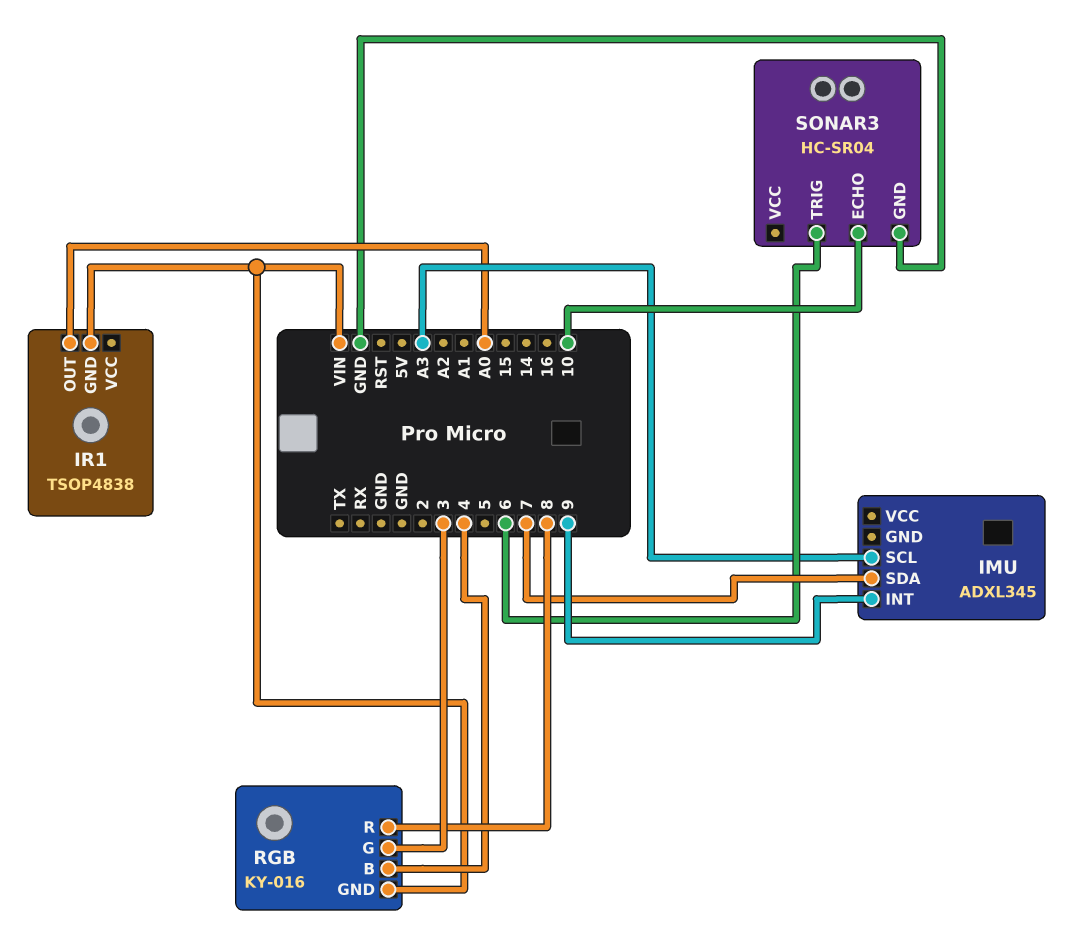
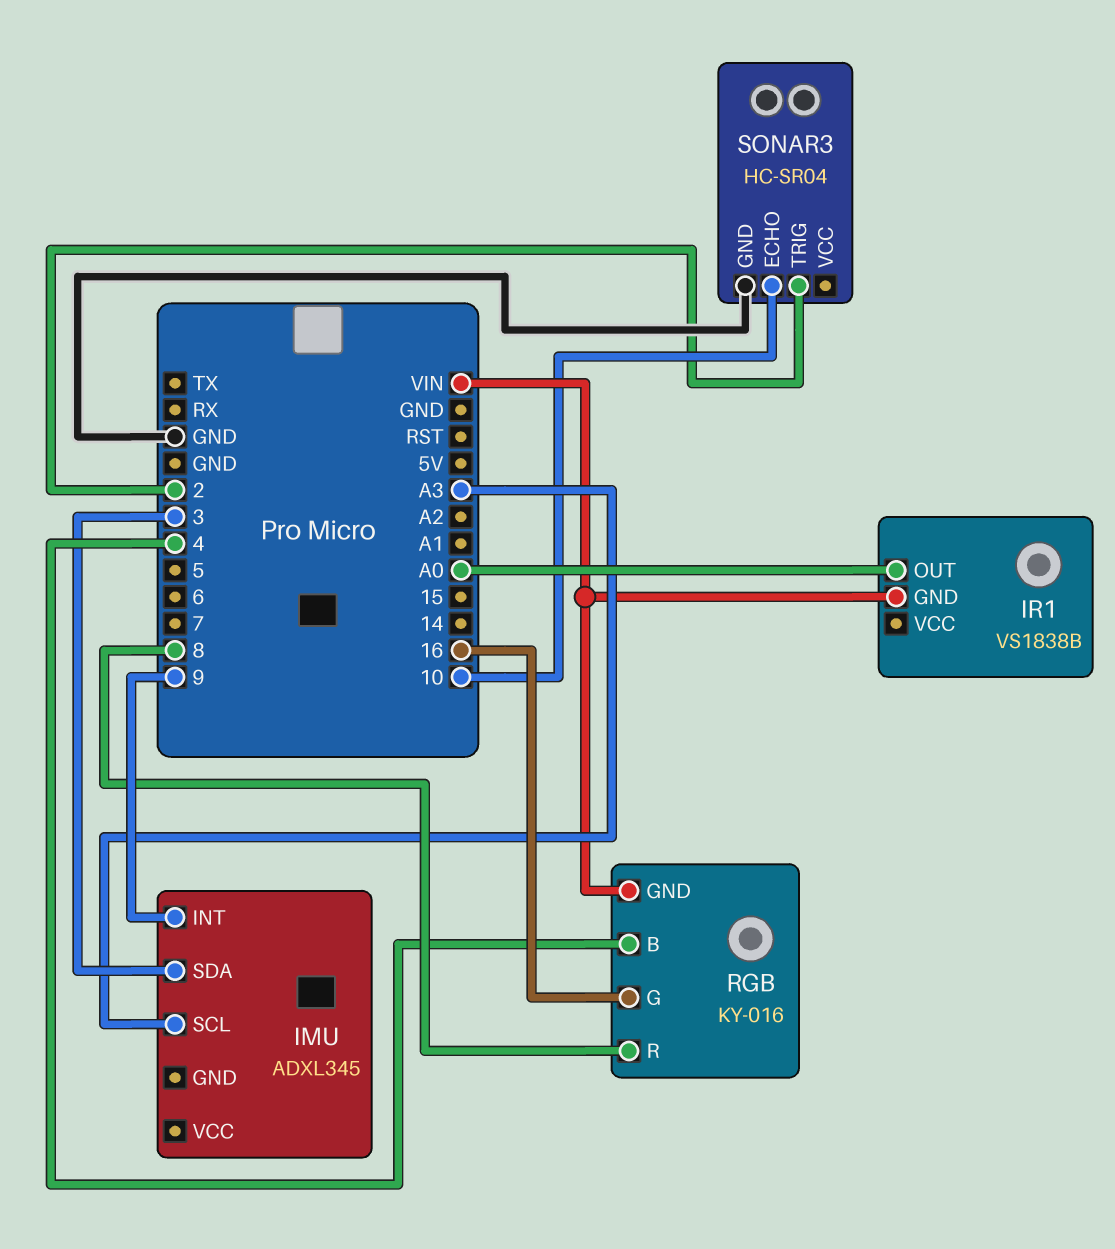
IMU pin SDA: 7 -> 3
IR1: TSOP4838 -> VS1838B
RGB pin G: 3 -> 16
SONAR3 pin TRIG: 6 -> 2

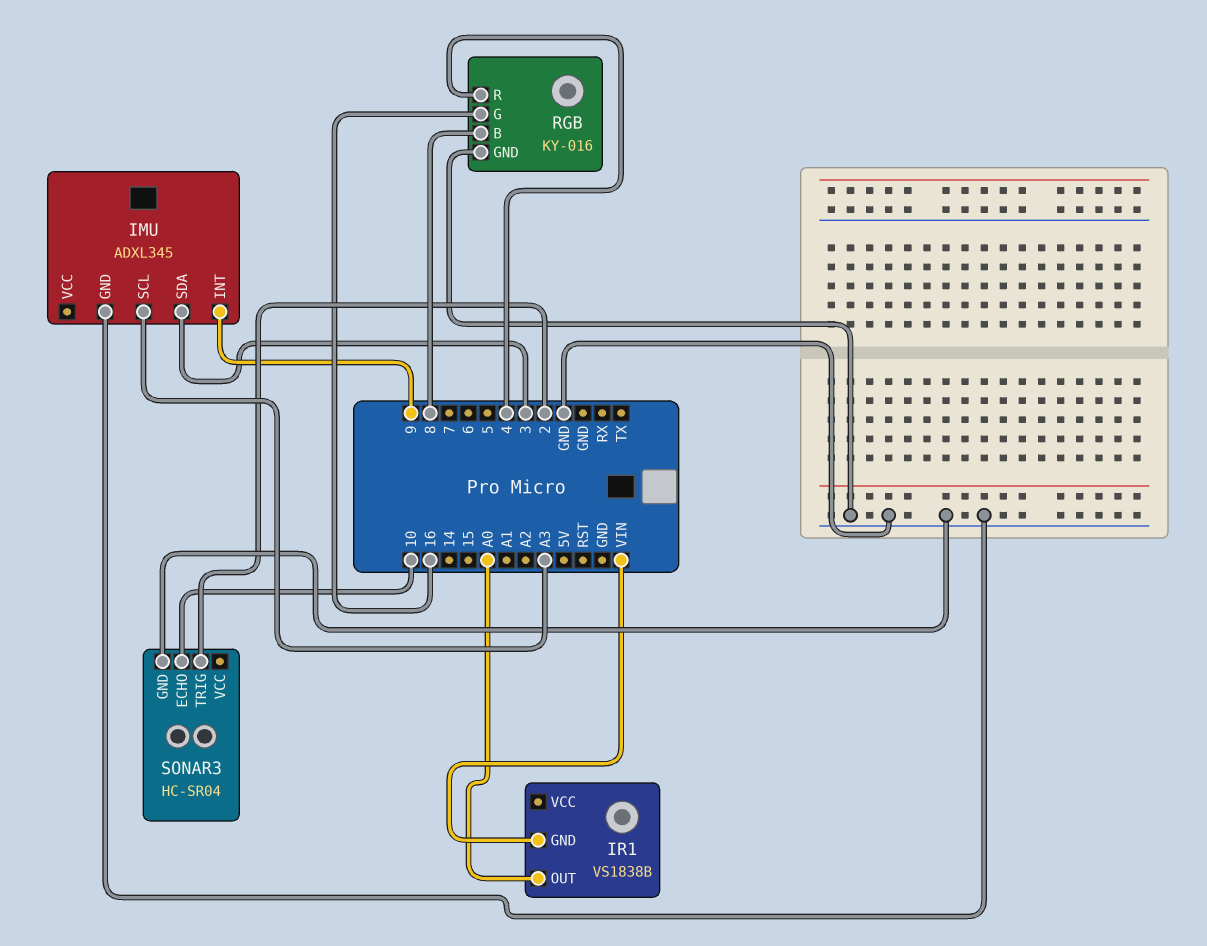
IMU pin GND: none -> GND
RGB pin B: 4 -> 8
RGB pin GND: VIN -> GND
RGB pin R: 8 -> 4

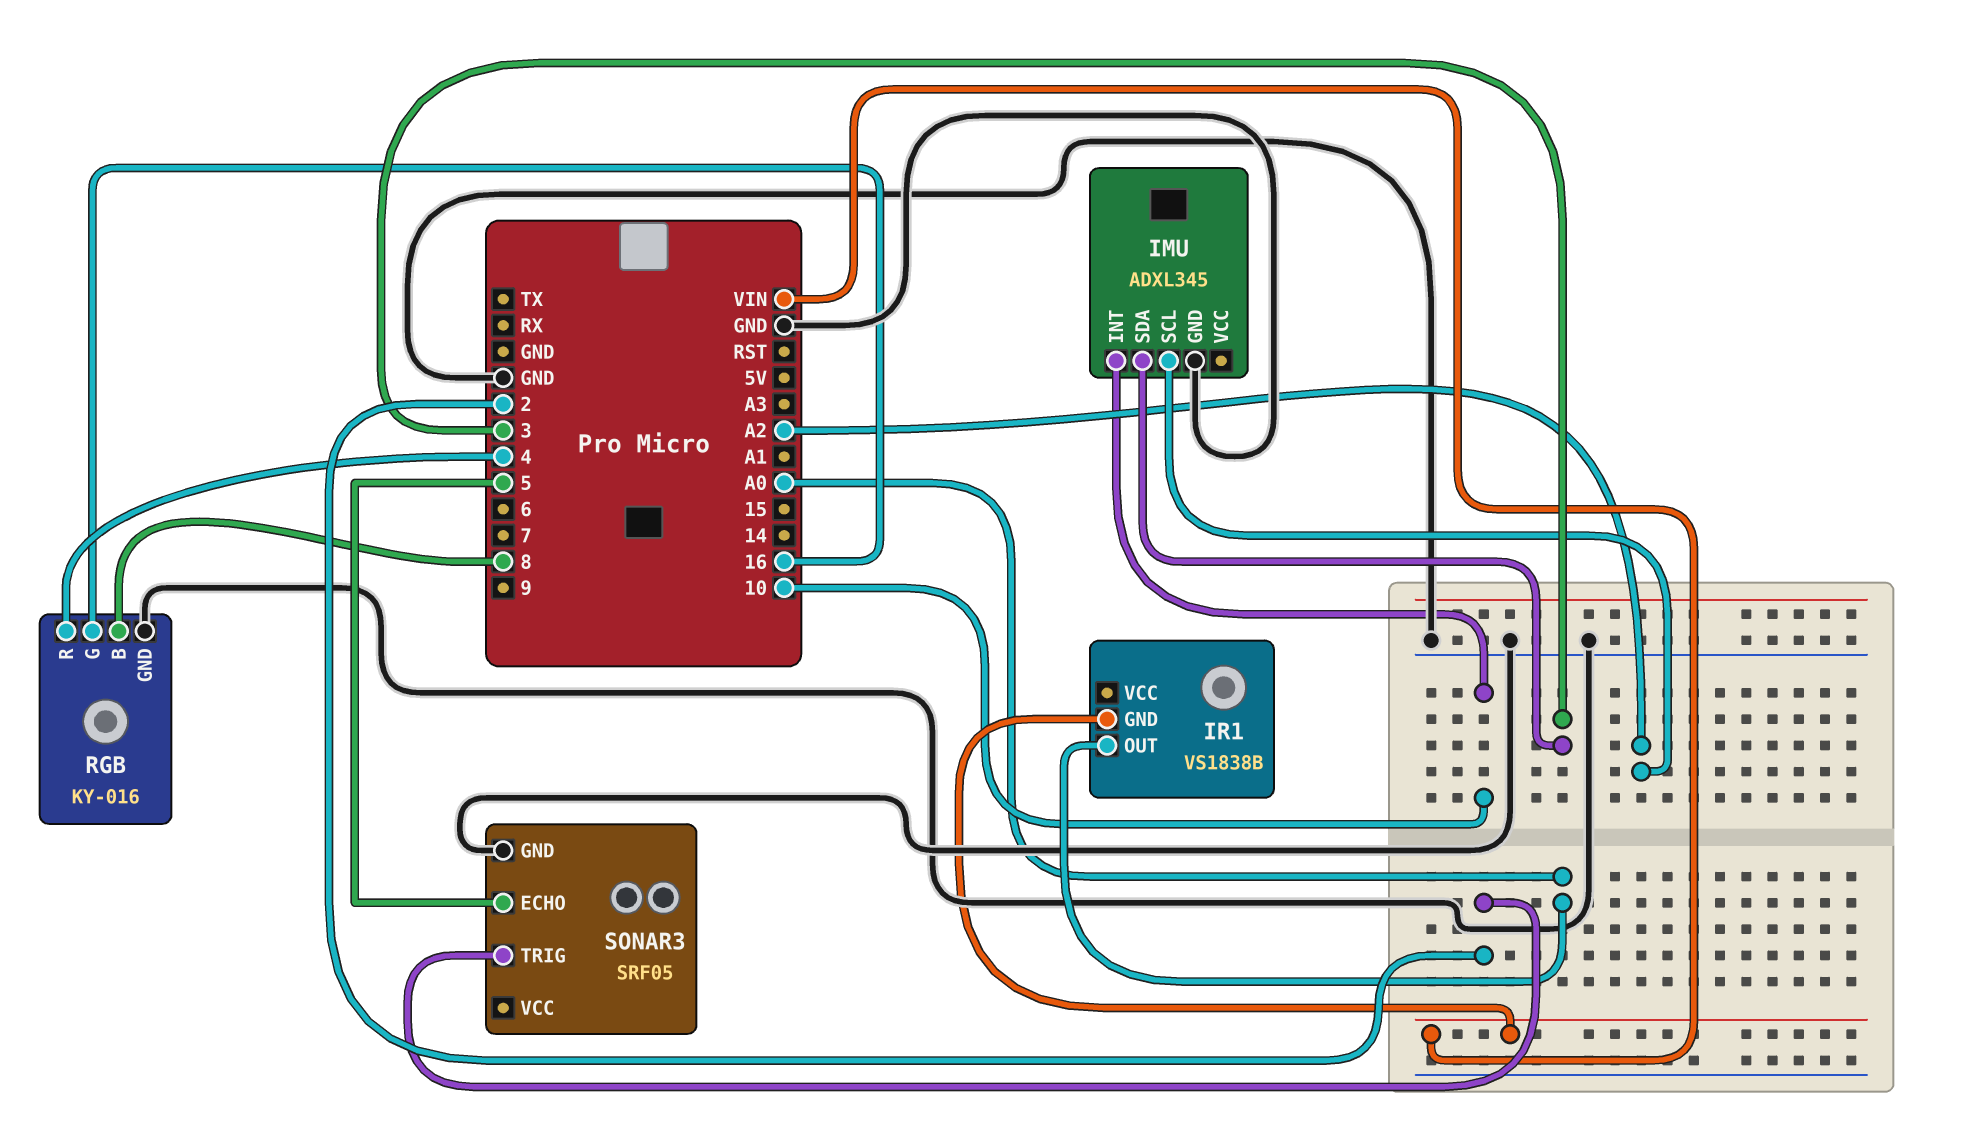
IMU pin INT: 9 -> 10
IMU pin SCL: A3 -> A2
SONAR3: HC-SR04 -> SRF05
SONAR3 pin ECHO: 10 -> 5

